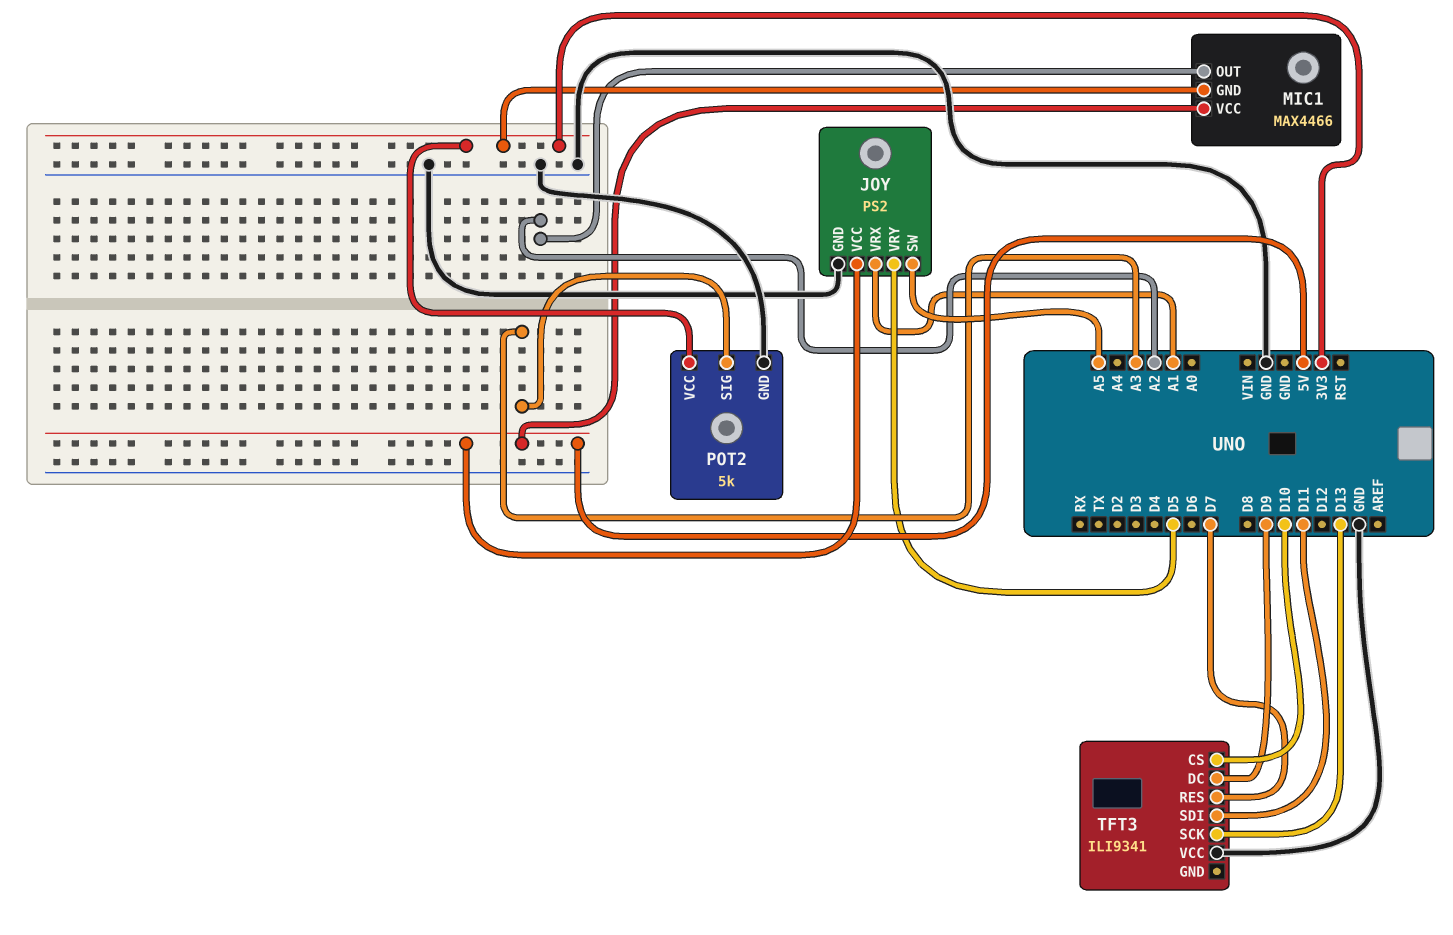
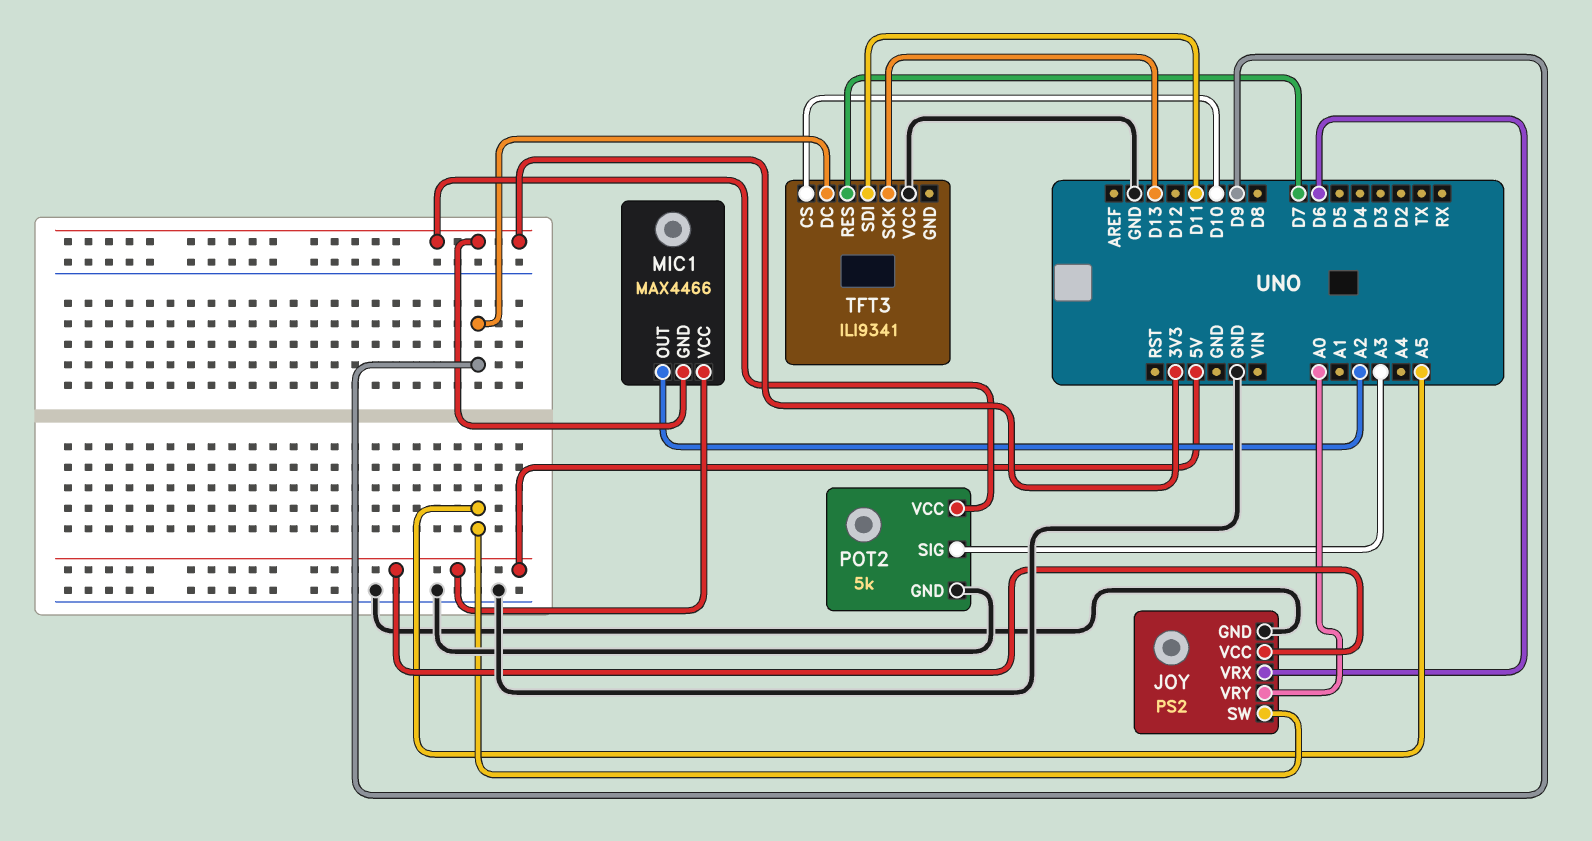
JOY pin VRX: A1 -> D6
JOY pin VRY: D5 -> A0

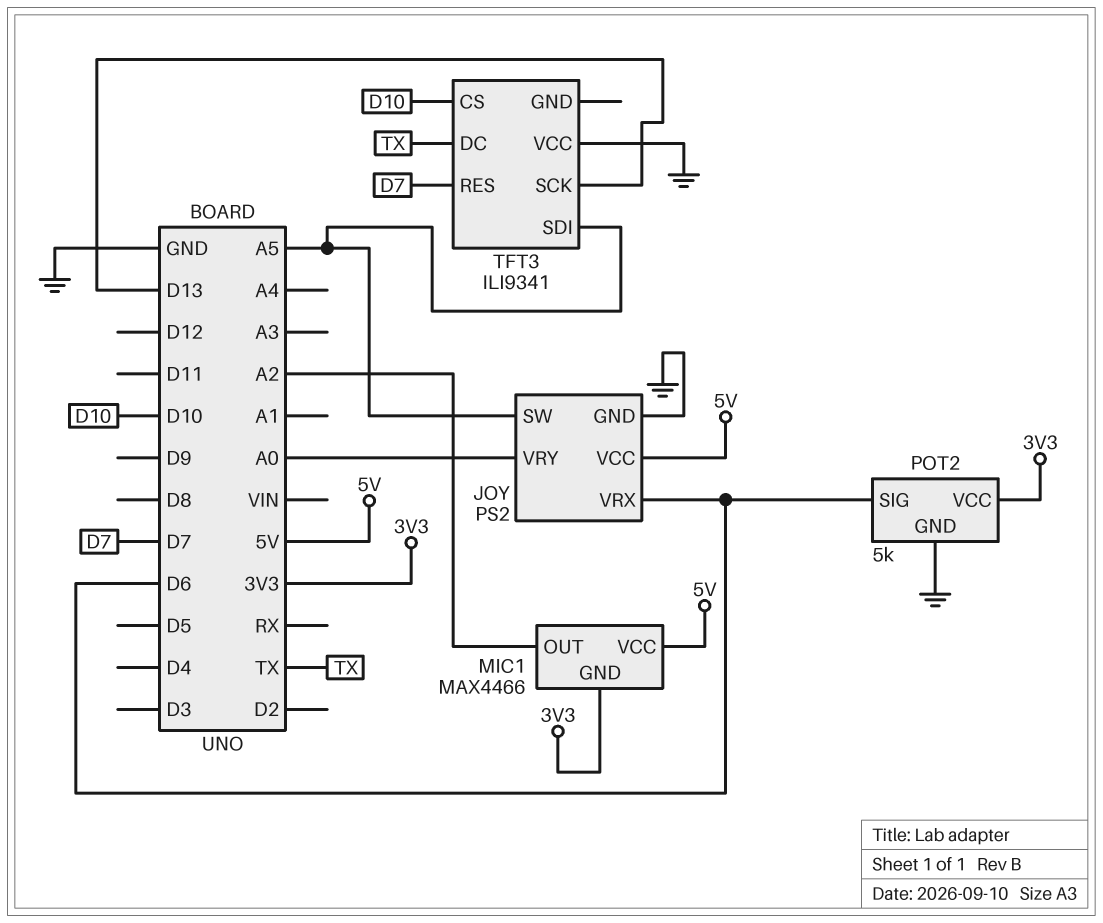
POT2 pin SIG: A3 -> D6
TFT3 pin DC: D9 -> TX
TFT3 pin SDI: D11 -> A5

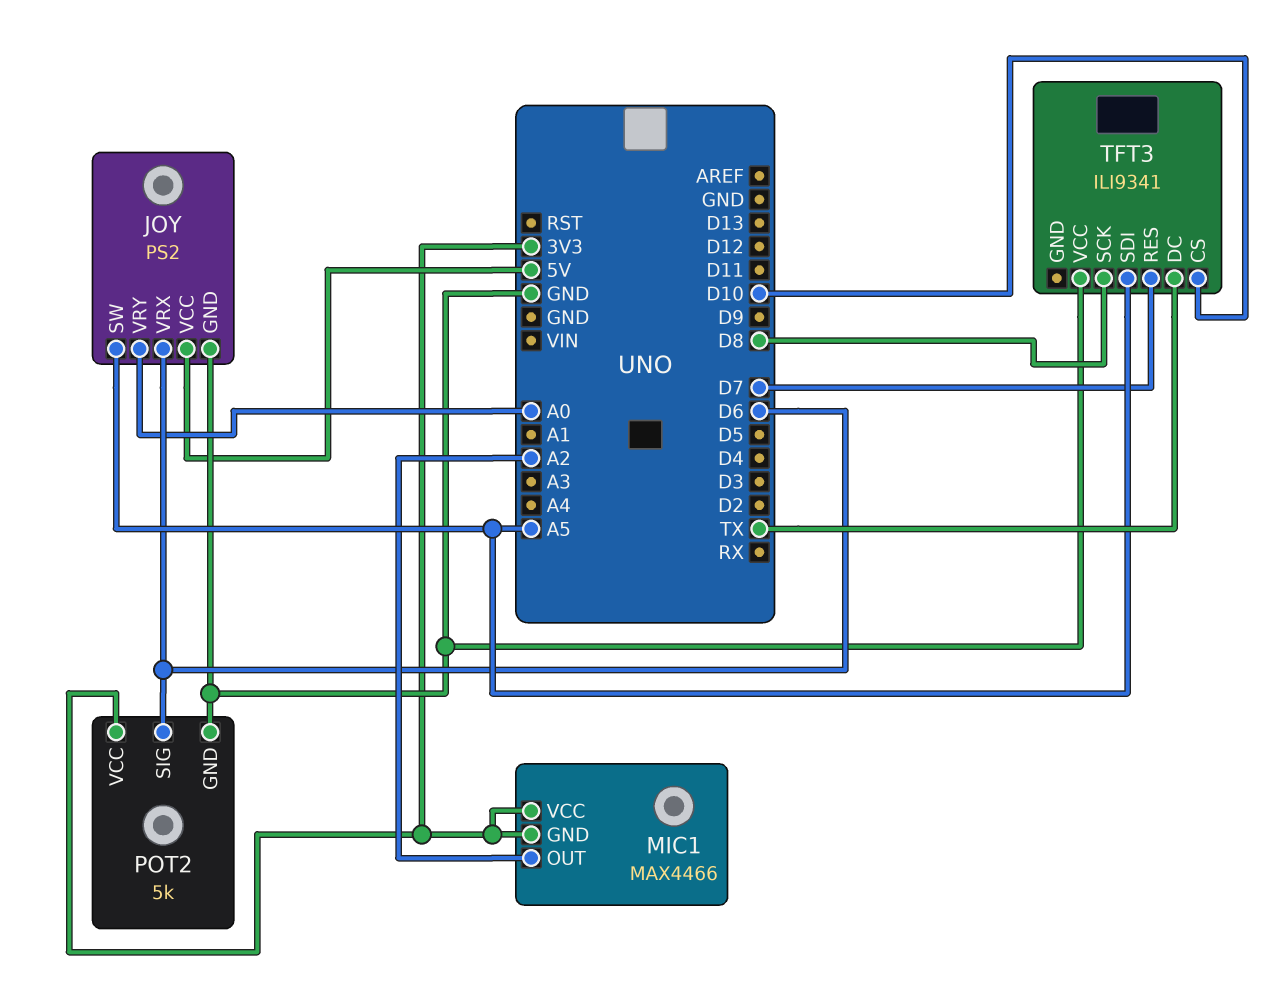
MIC1 pin VCC: 5V -> 3V3
TFT3 pin SCK: D13 -> D8

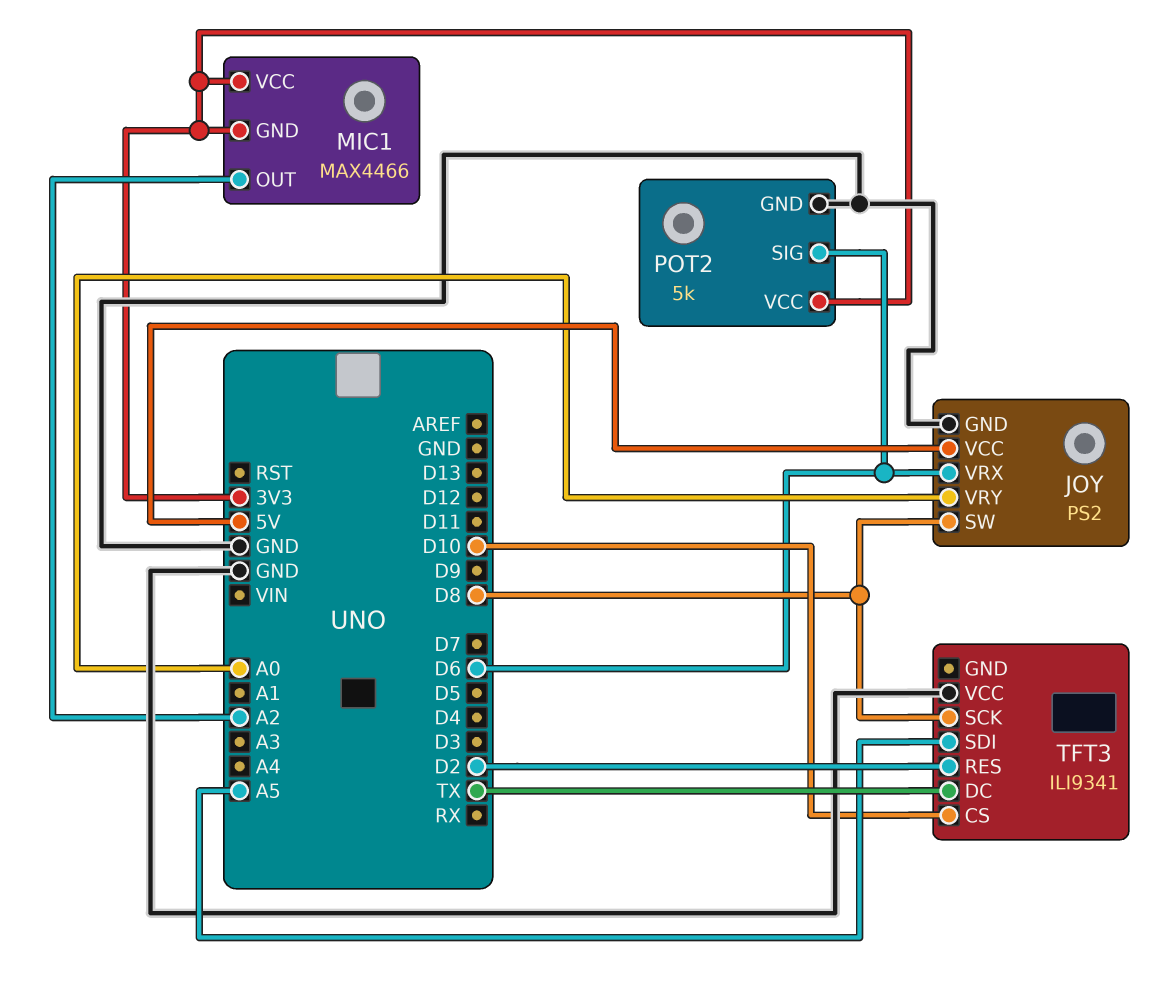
JOY pin SW: A5 -> D8
TFT3 pin RES: D7 -> D2

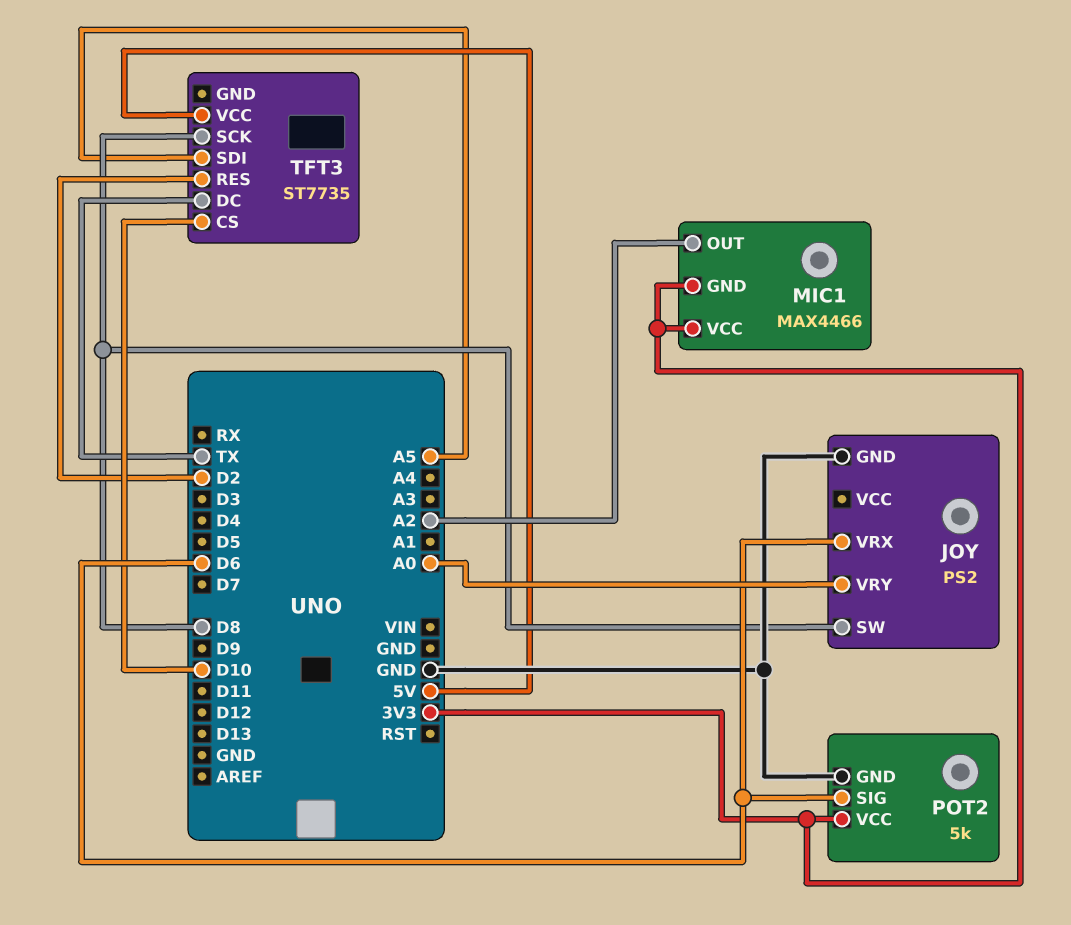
JOY pin VCC: 5V -> none
TFT3: ILI9341 -> ST7735
TFT3 pin VCC: GND -> 5V

